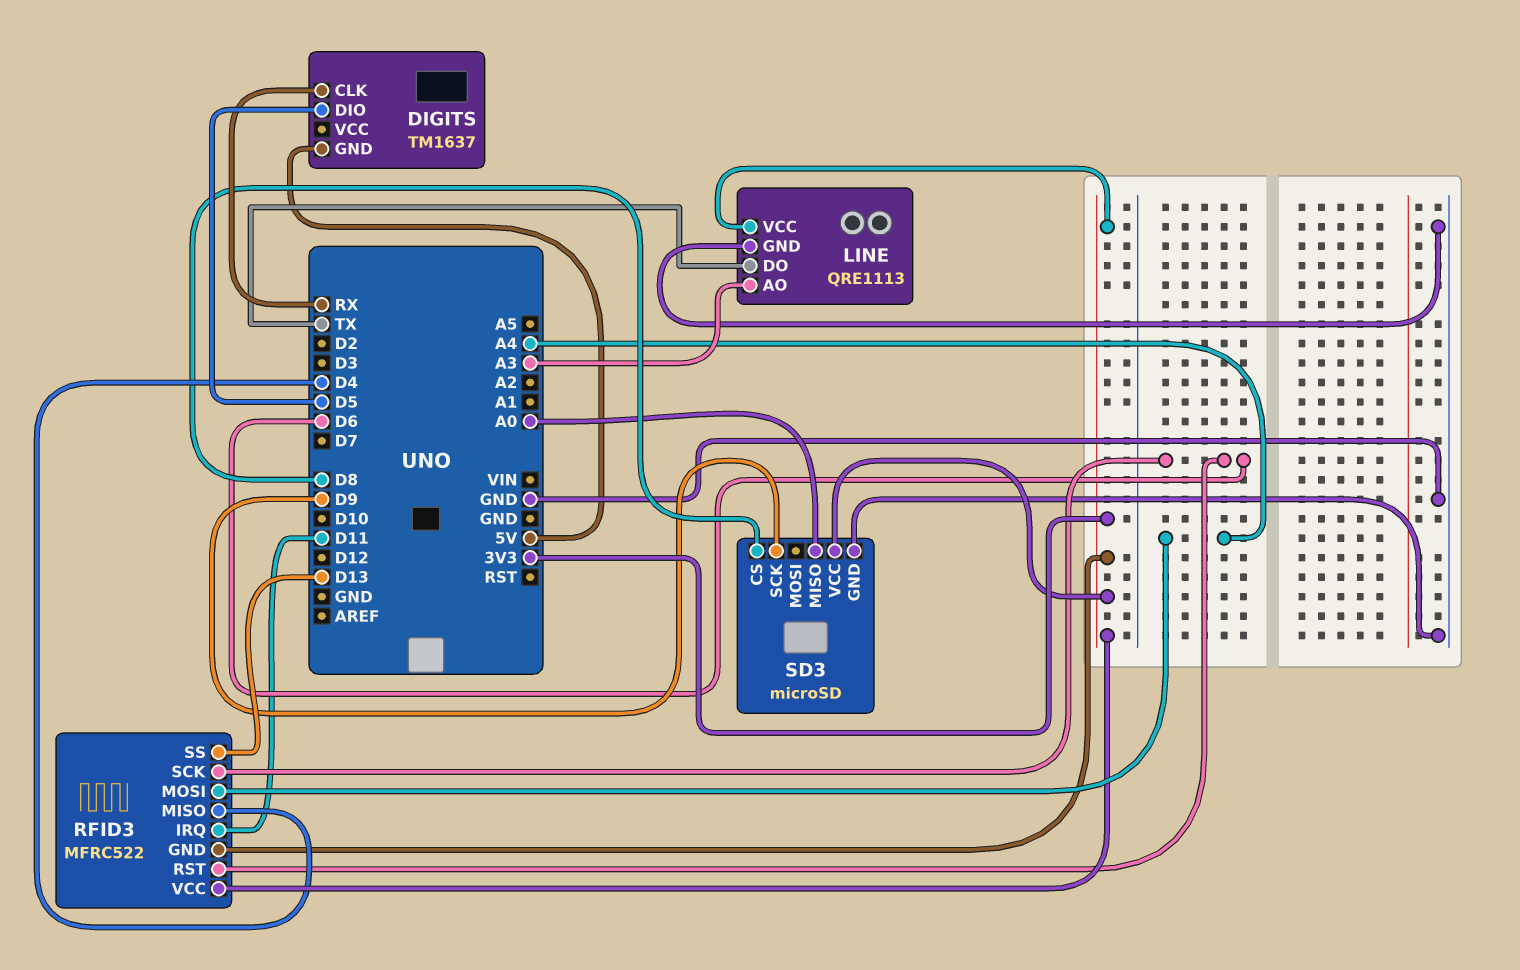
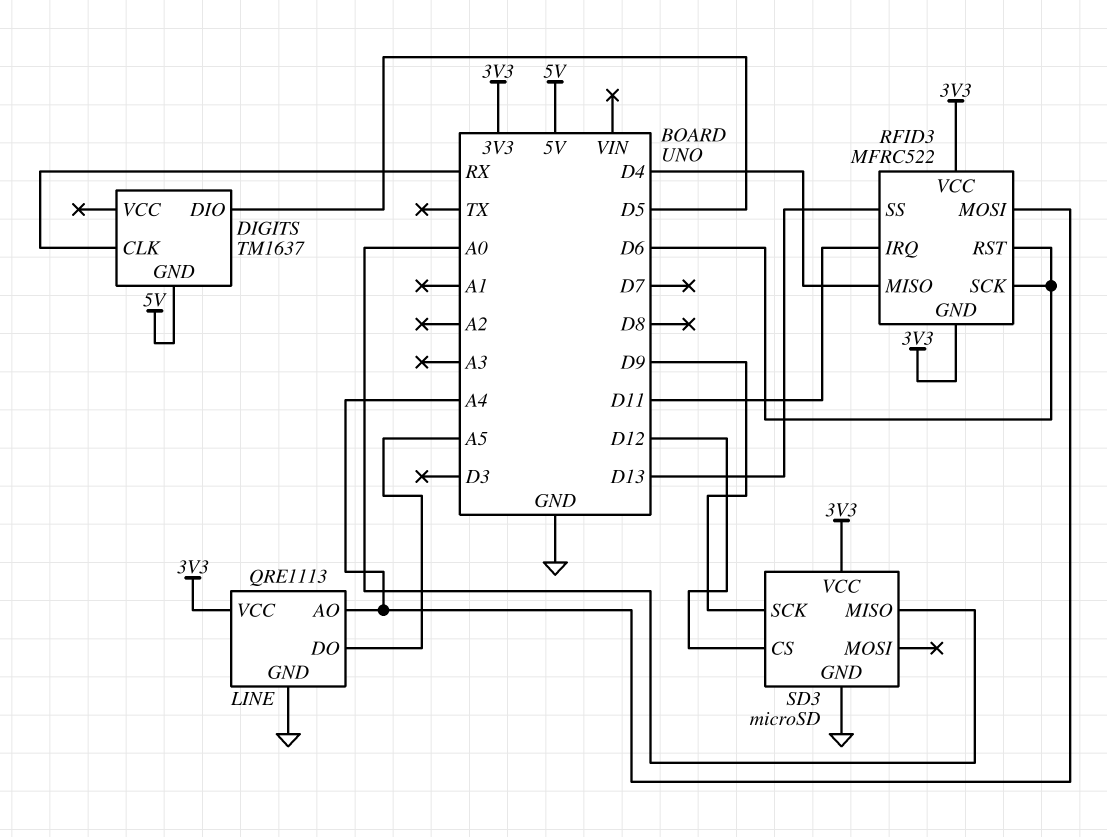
LINE pin AO: A3 -> A4
LINE pin DO: TX -> A5
SD3 pin CS: D8 -> D12

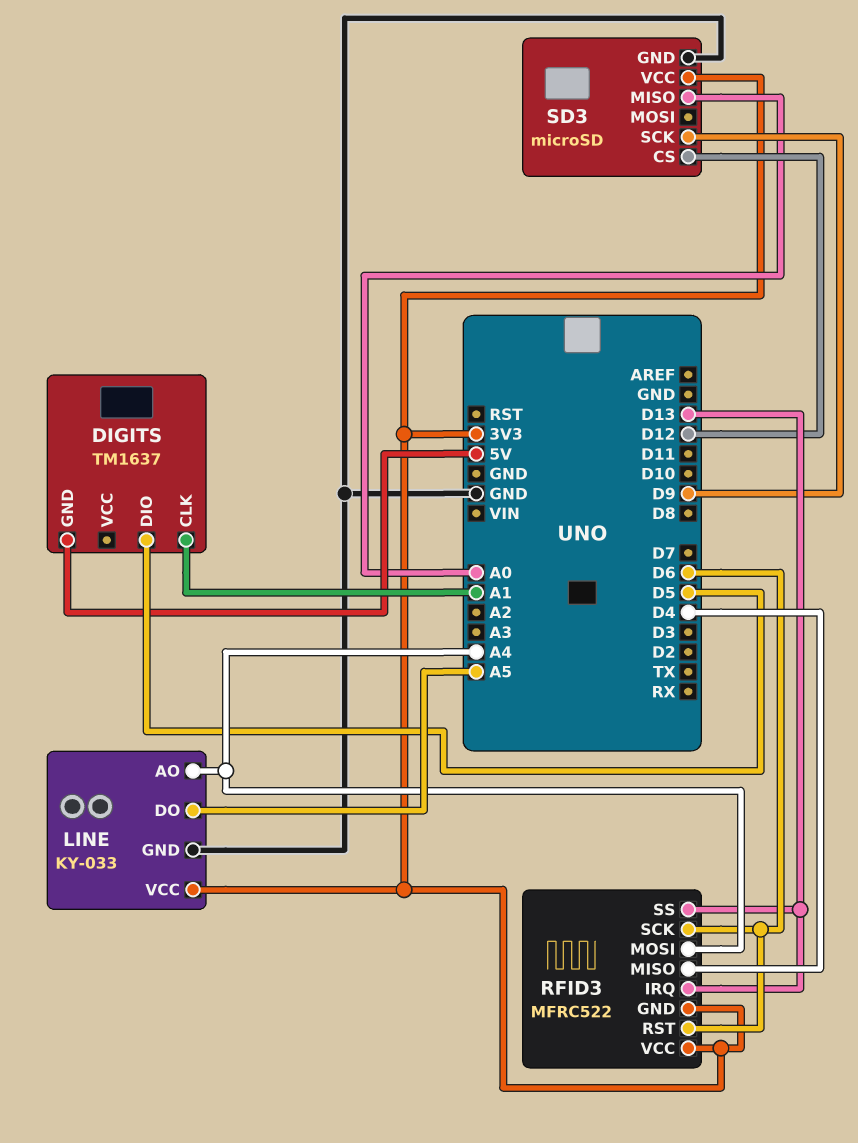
DIGITS pin CLK: RX -> A1
LINE: QRE1113 -> KY-033
RFID3 pin IRQ: D11 -> D13

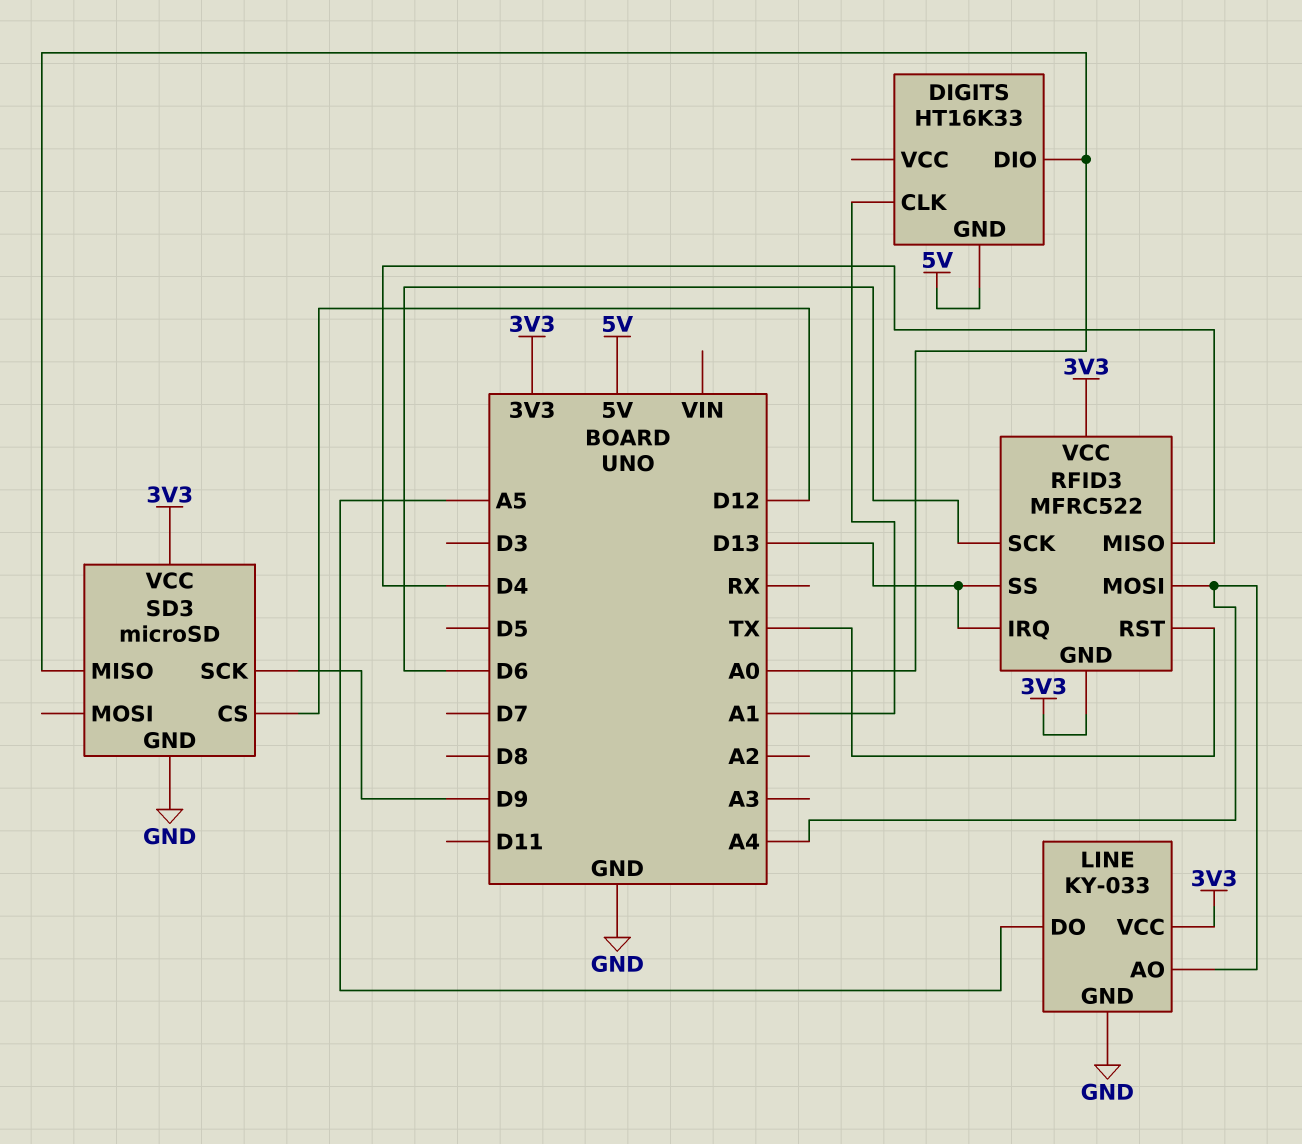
DIGITS: TM1637 -> HT16K33
DIGITS pin DIO: D5 -> A0
RFID3 pin RST: D6 -> TX

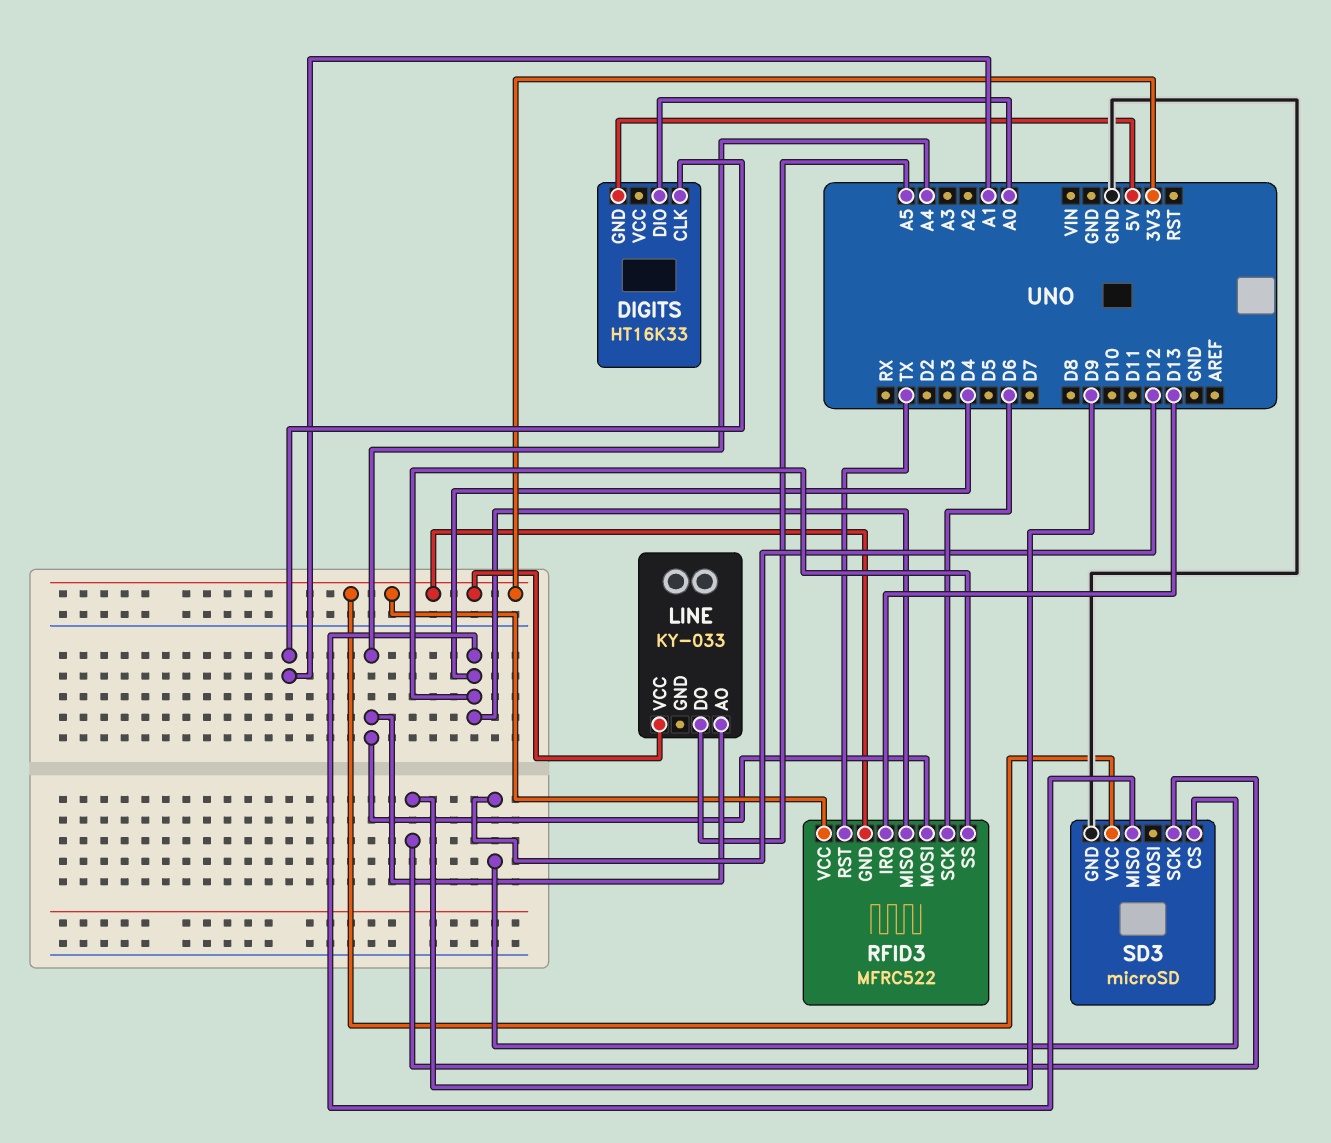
LINE pin GND: GND -> none
RFID3 pin SS: D13 -> D4
SD3 pin MISO: A0 -> D4

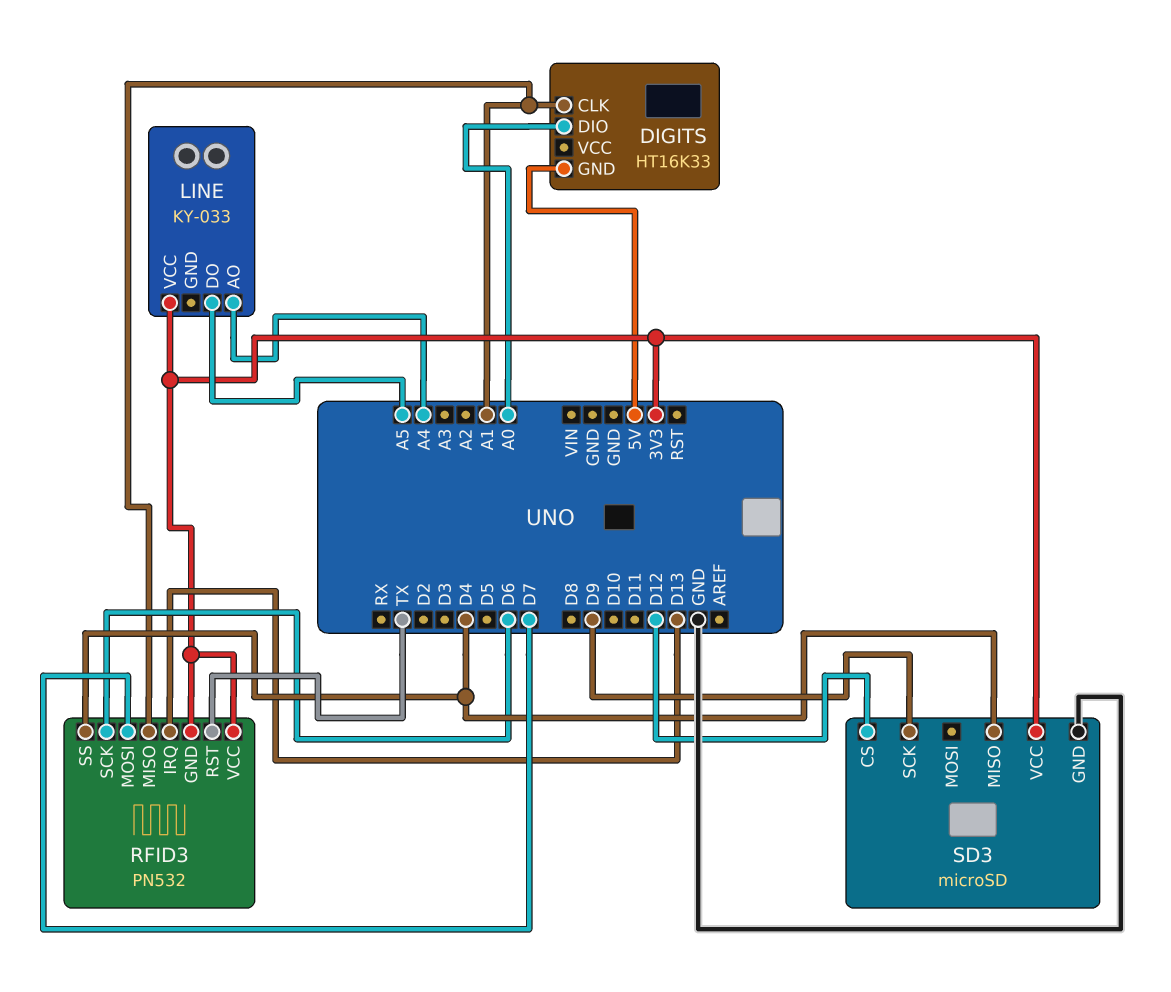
RFID3: MFRC522 -> PN532
RFID3 pin MISO: D4 -> A1
RFID3 pin MOSI: A4 -> D7

